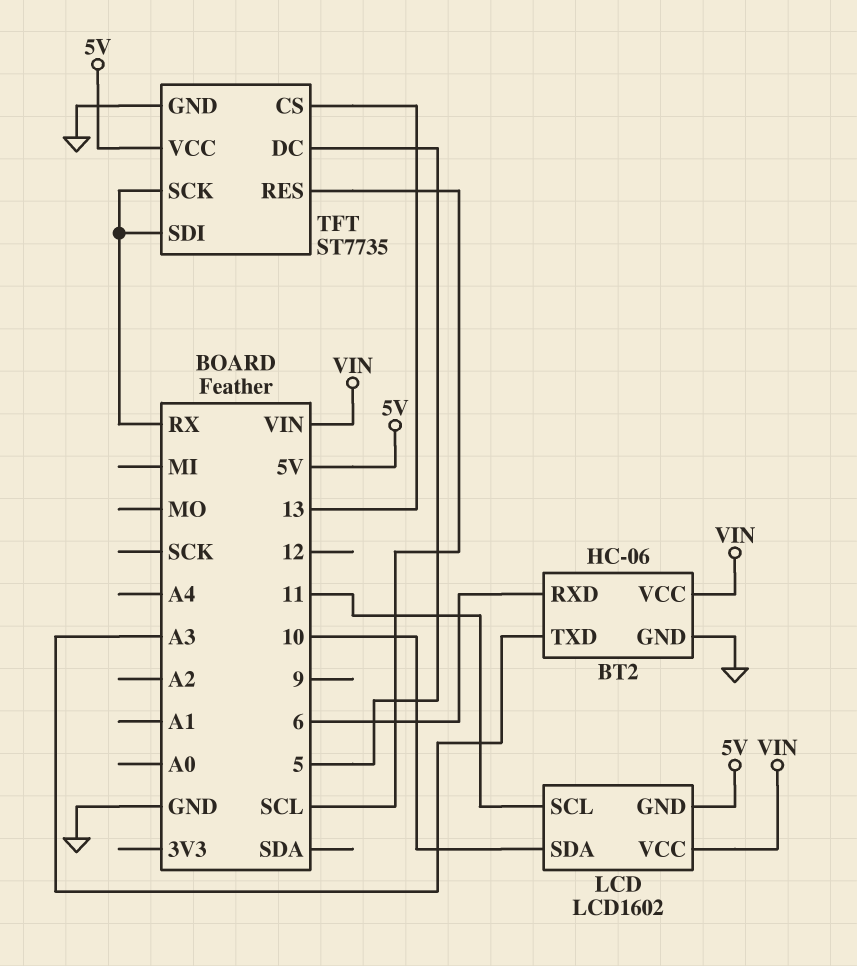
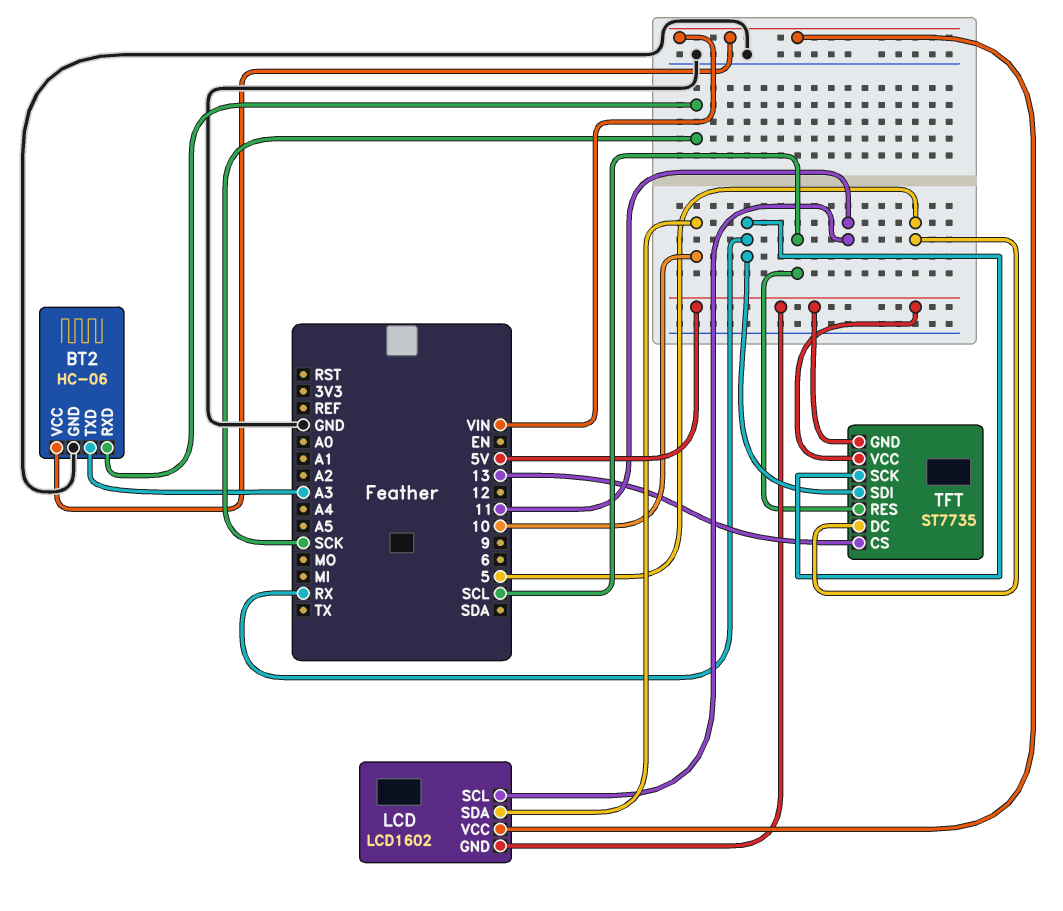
BT2 pin RXD: 6 -> SCK
TFT pin GND: GND -> 5V

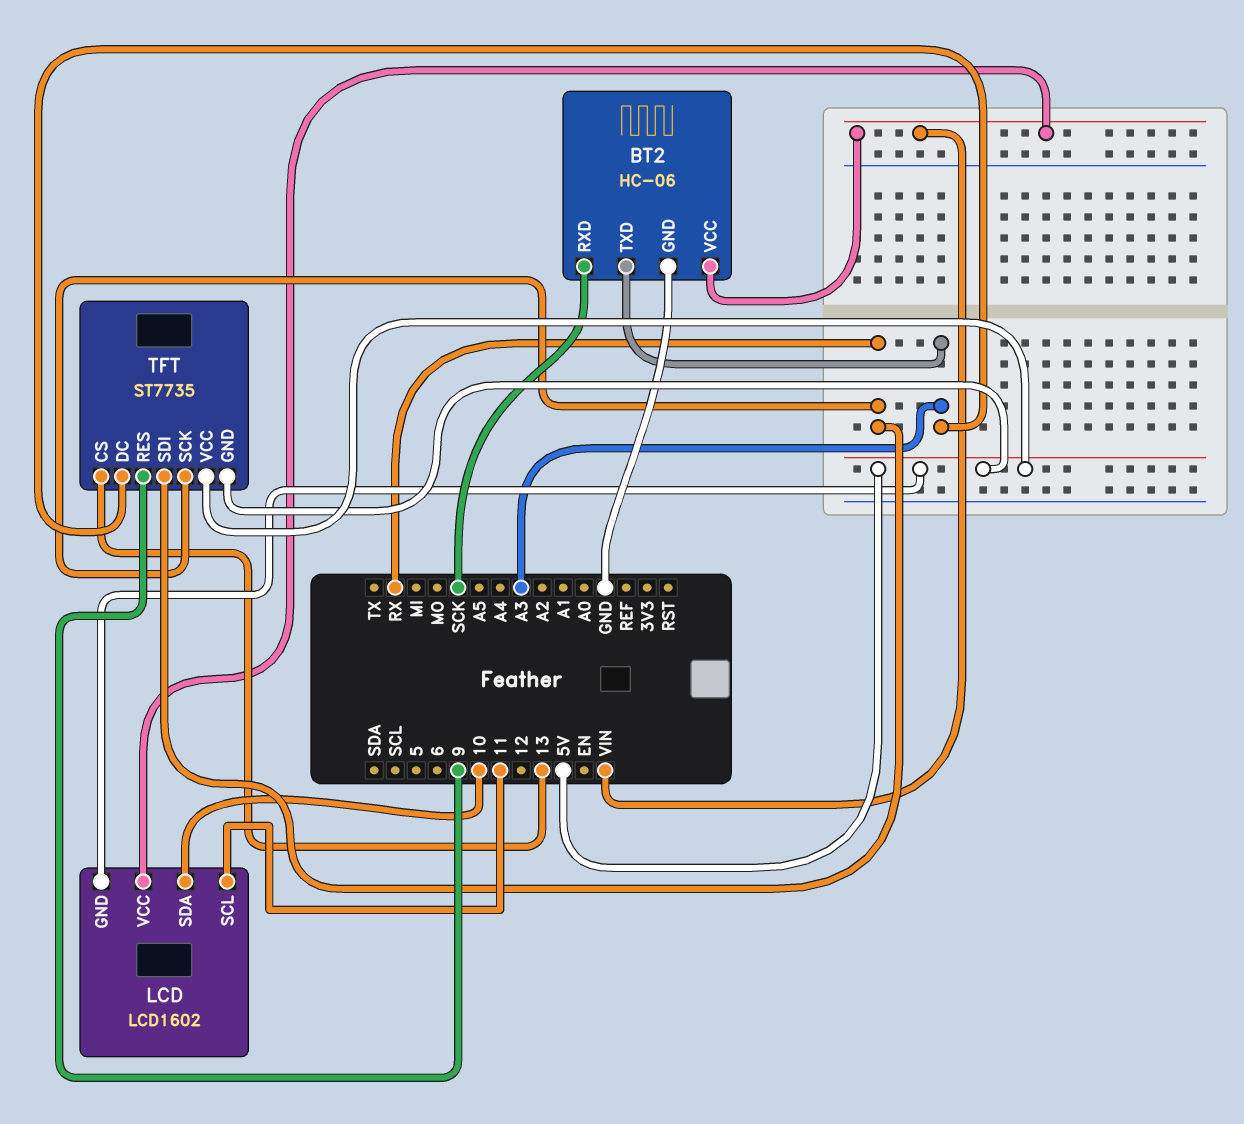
TFT pin DC: 5 -> A3
TFT pin RES: SCL -> 9

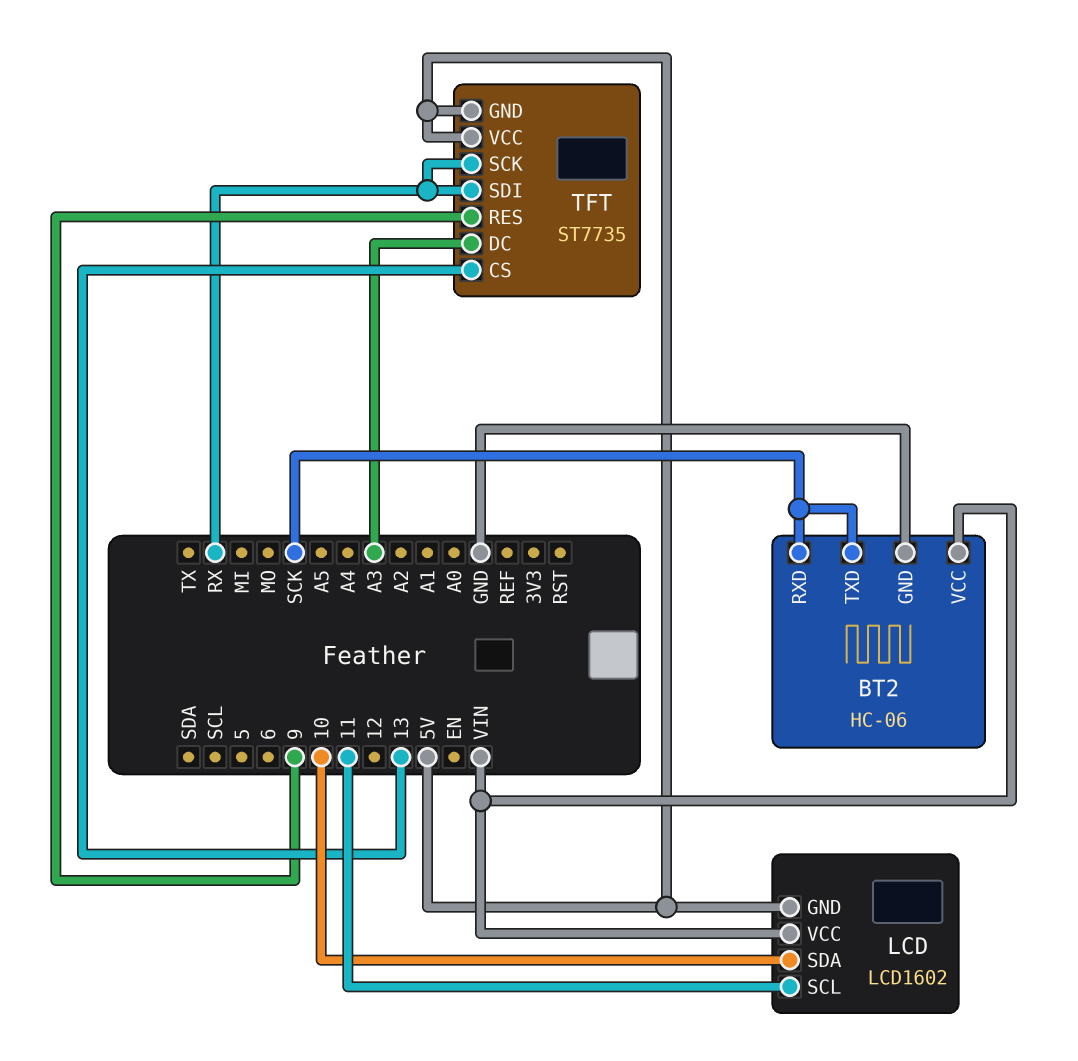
BT2 pin TXD: A3 -> SCK

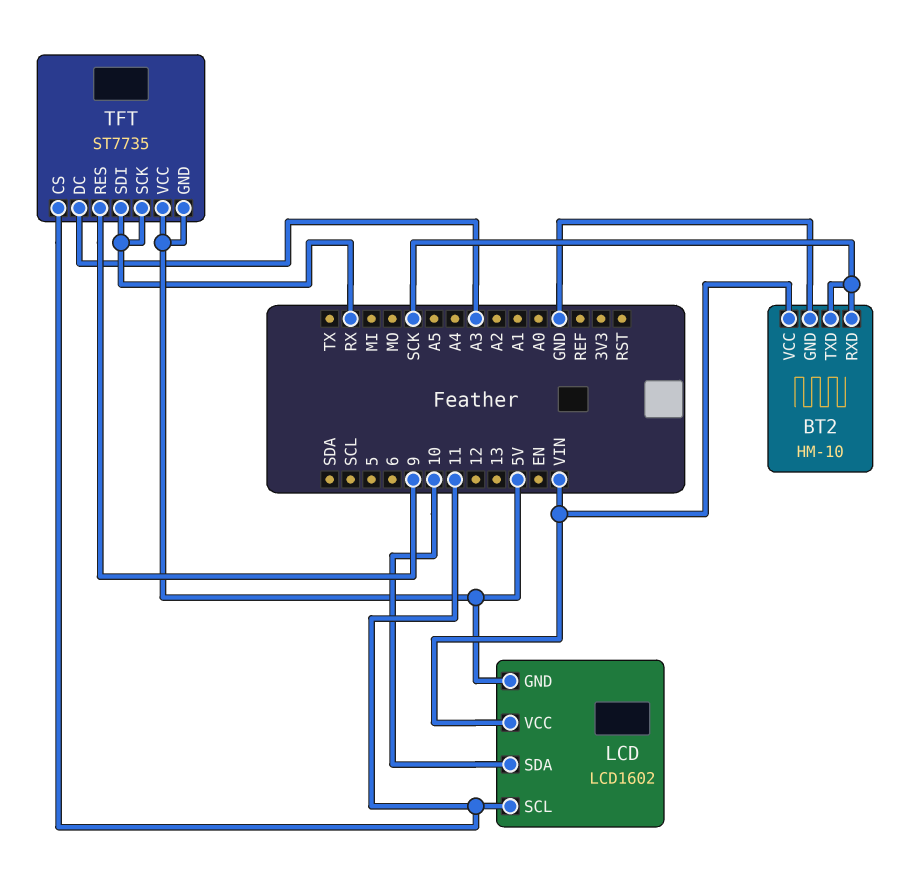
BT2: HC-06 -> HM-10
TFT pin CS: 13 -> 11

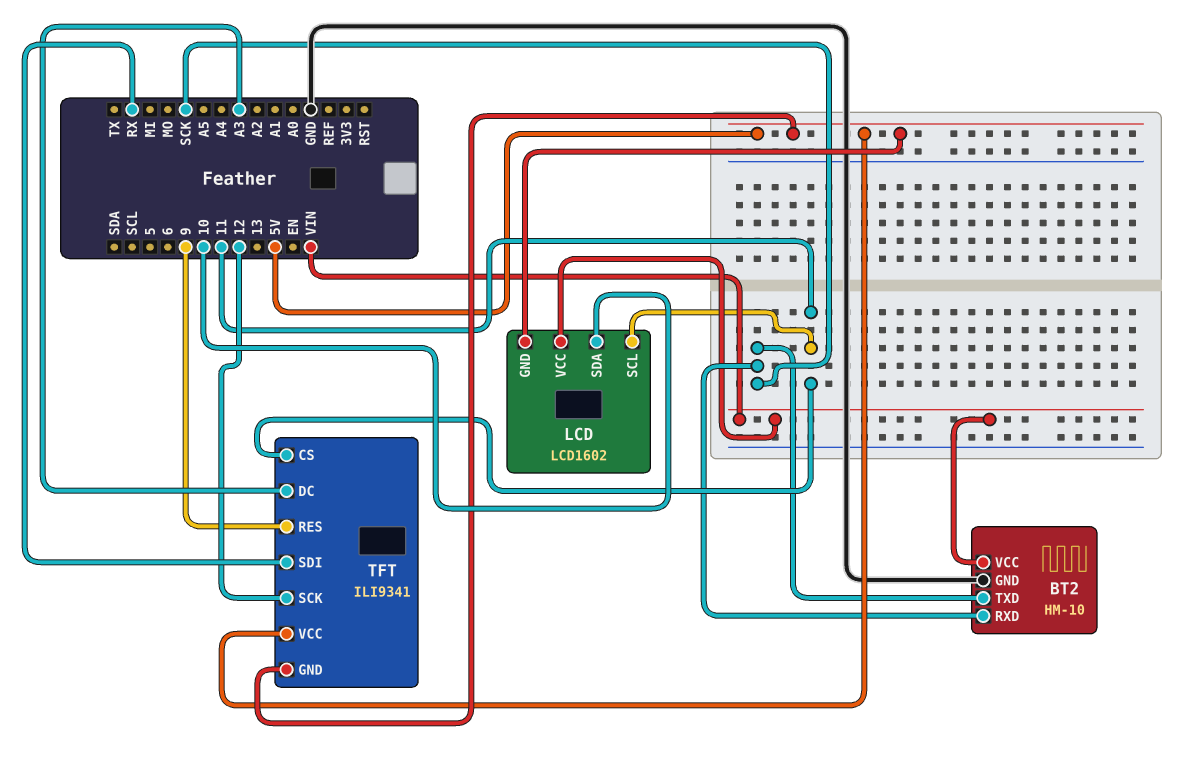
TFT: ST7735 -> ILI9341
TFT pin SCK: RX -> 12

